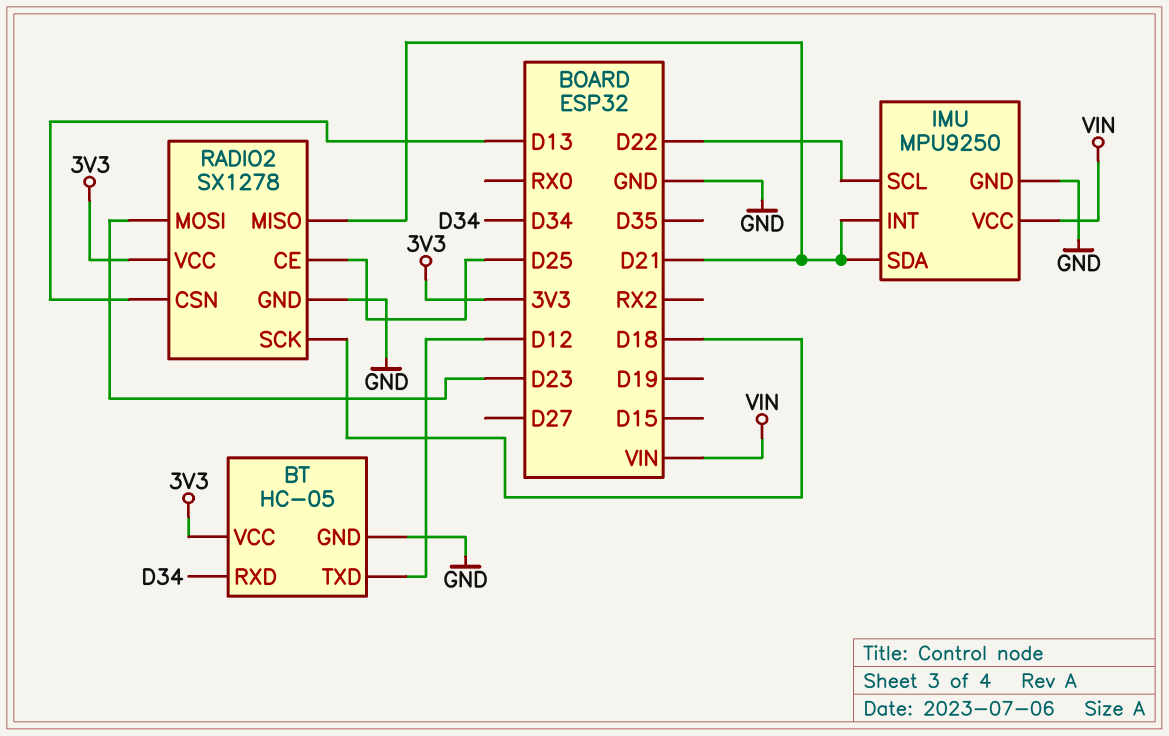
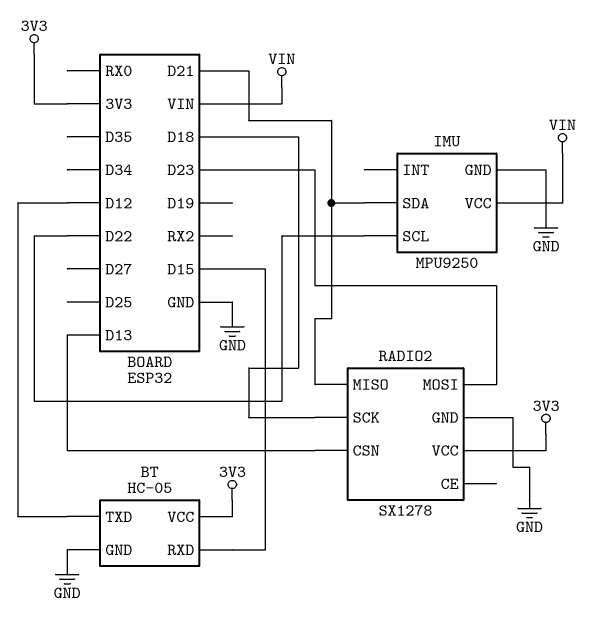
BT pin RXD: D34 -> D15
IMU pin INT: D21 -> none
RADIO2 pin CE: D25 -> none

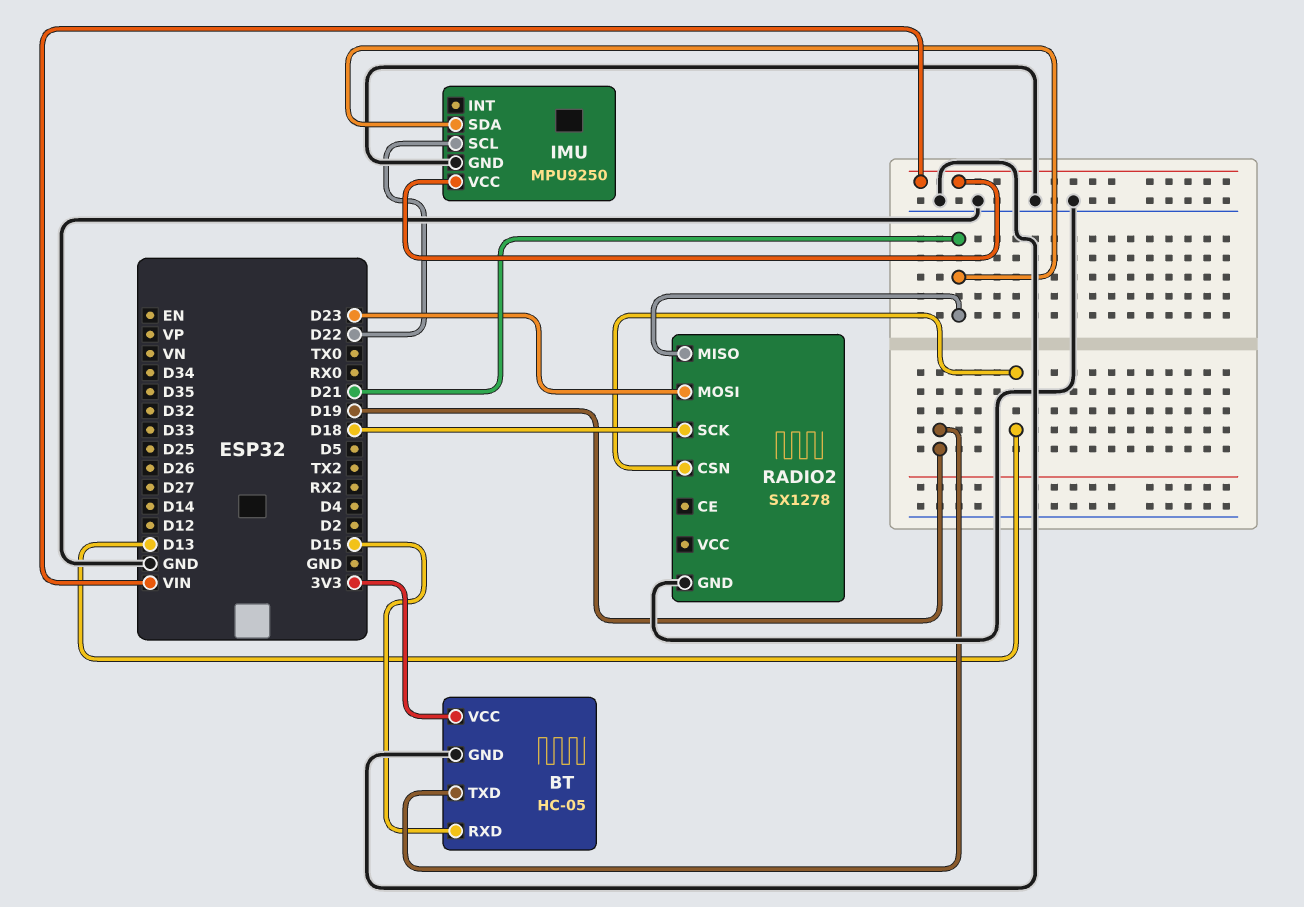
BT pin TXD: D12 -> D19
RADIO2 pin VCC: 3V3 -> none

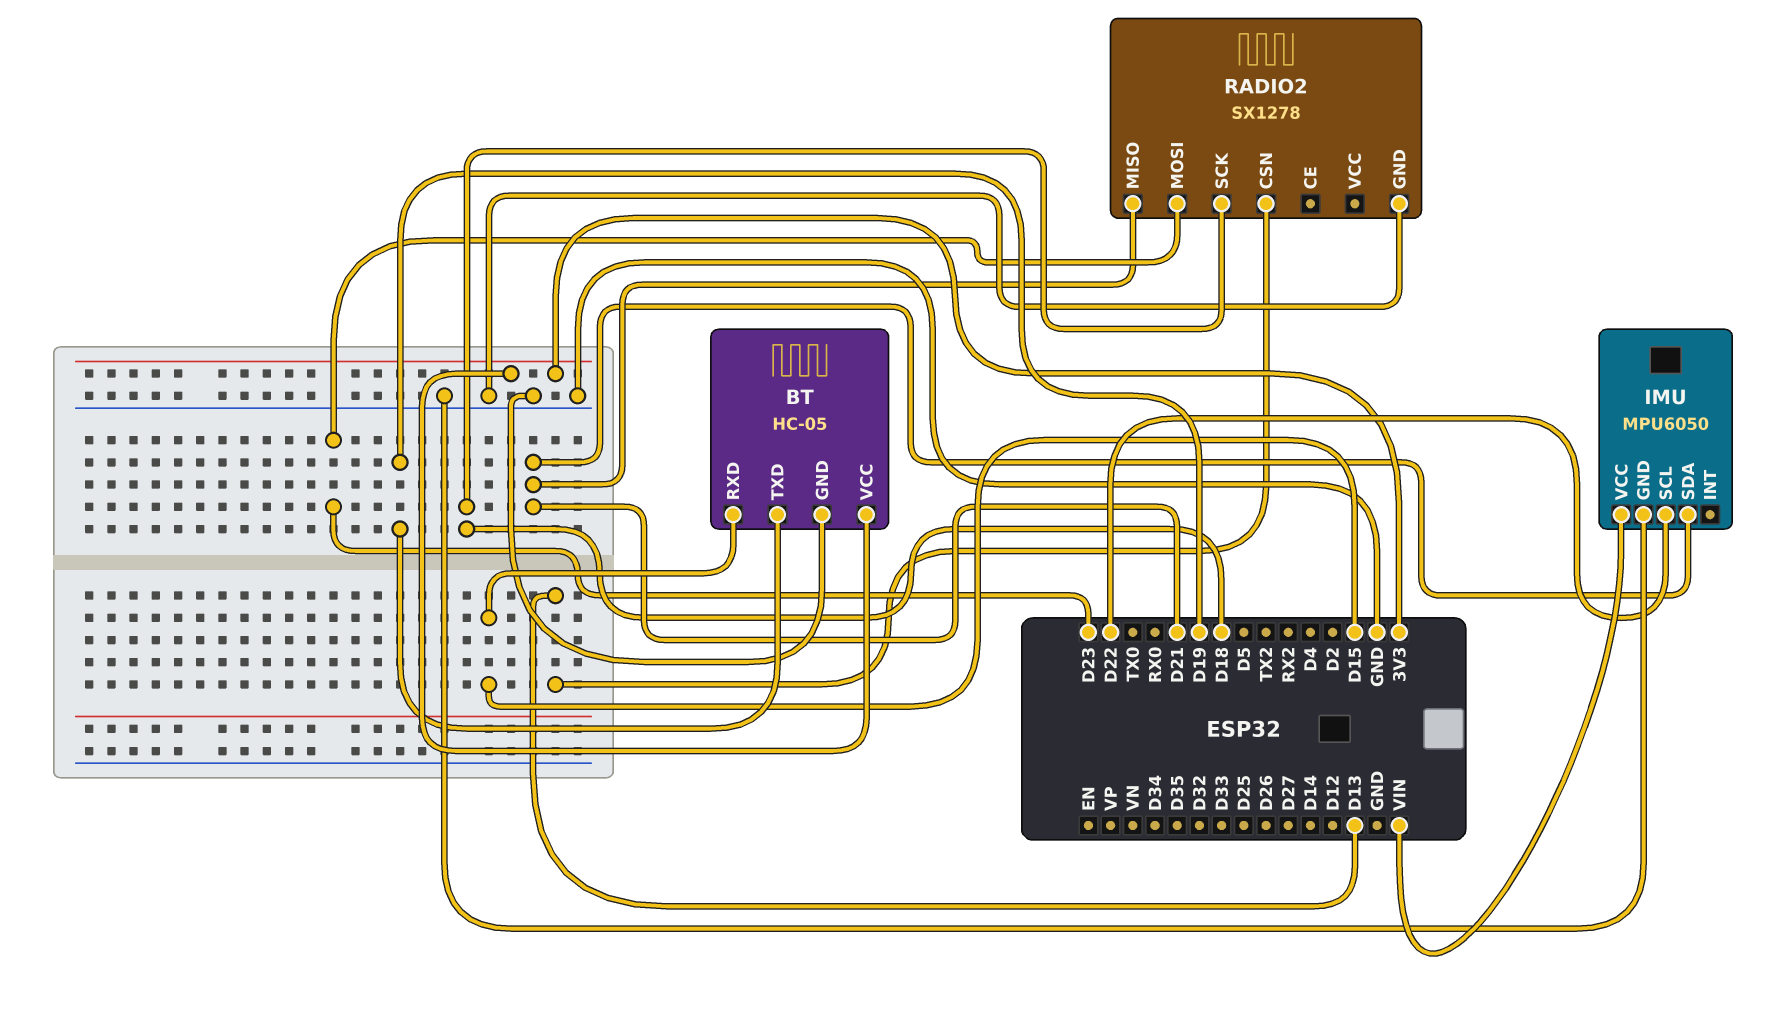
IMU: MPU9250 -> MPU6050

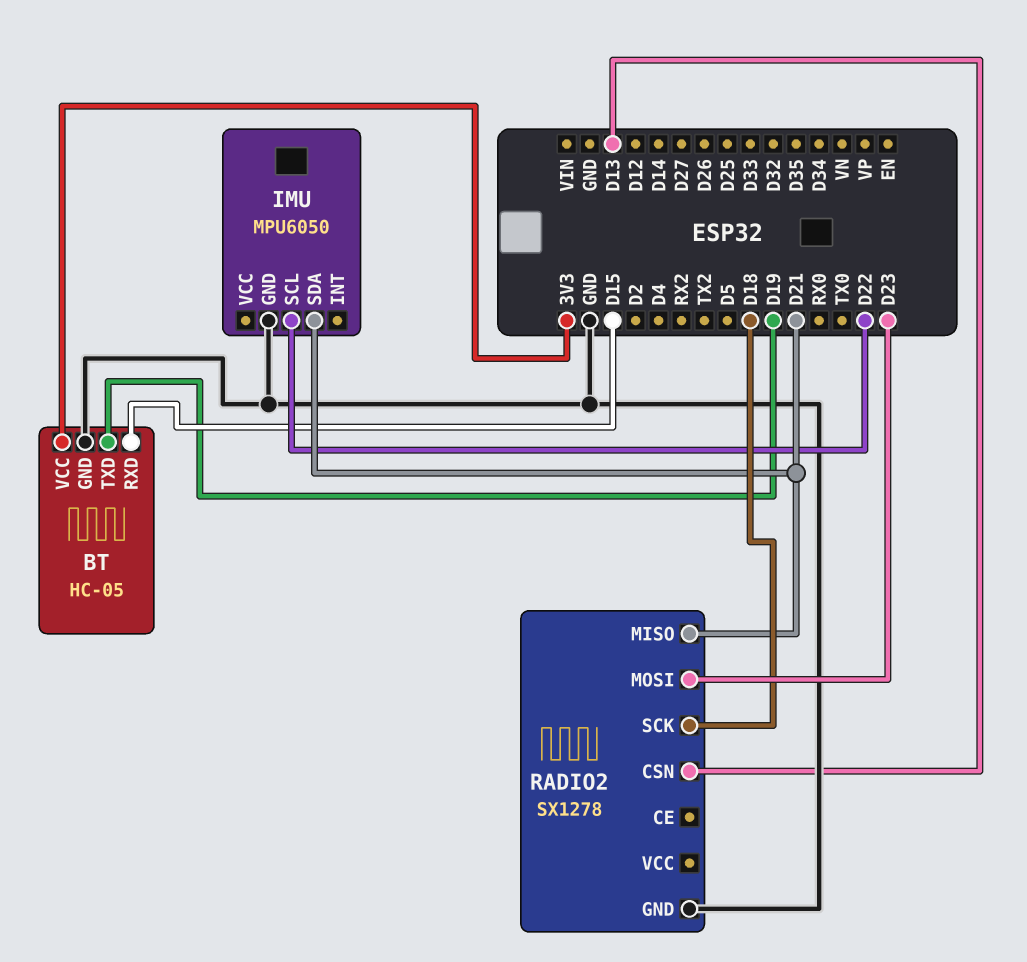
IMU pin VCC: VIN -> none

